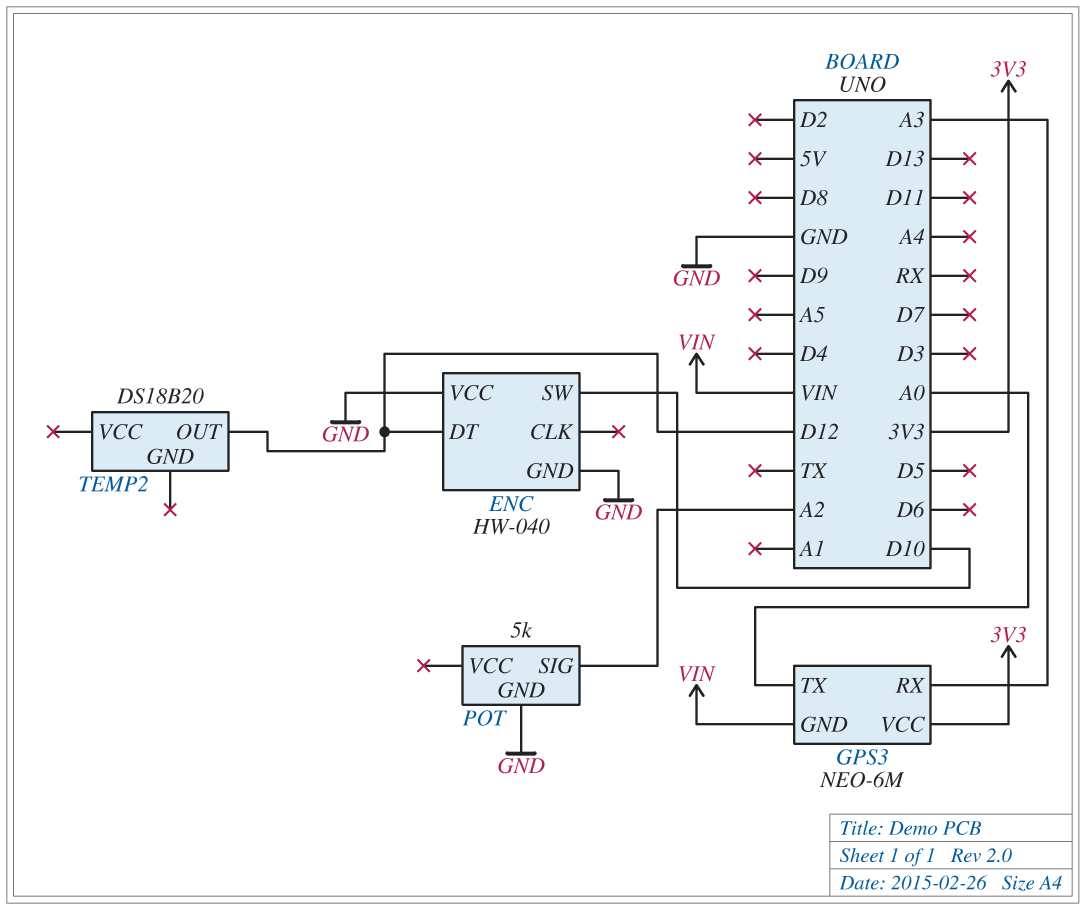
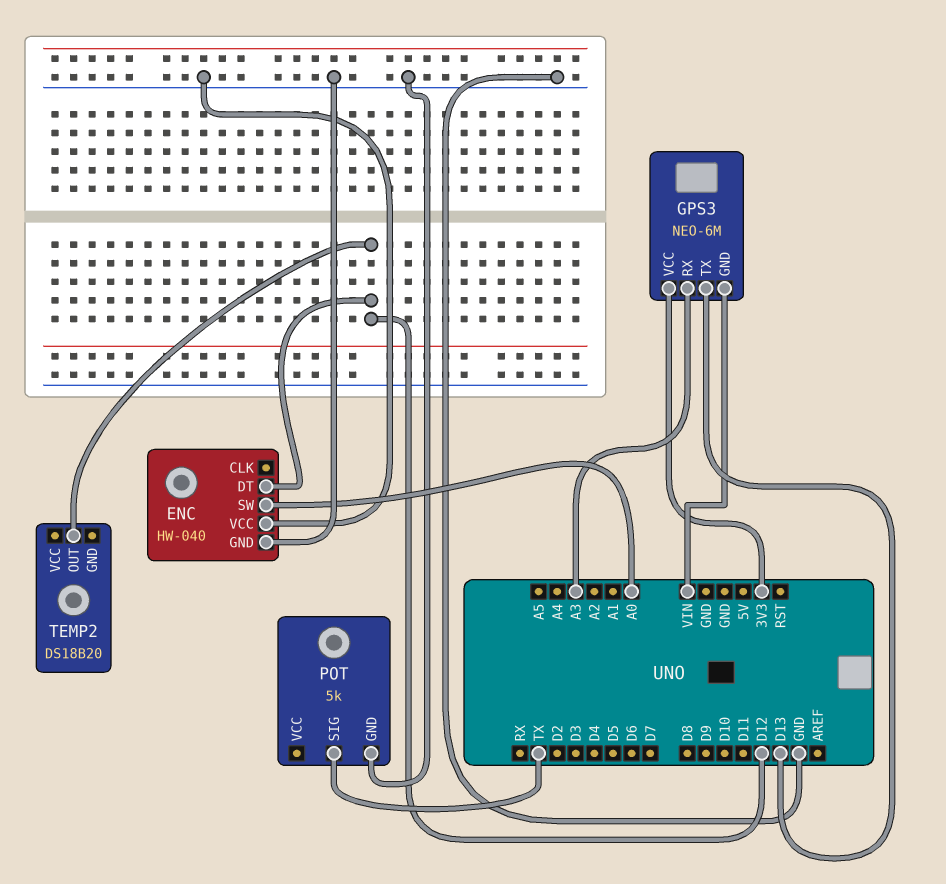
ENC pin SW: D10 -> A0
GPS3 pin TX: A0 -> D13
POT pin SIG: A2 -> TX

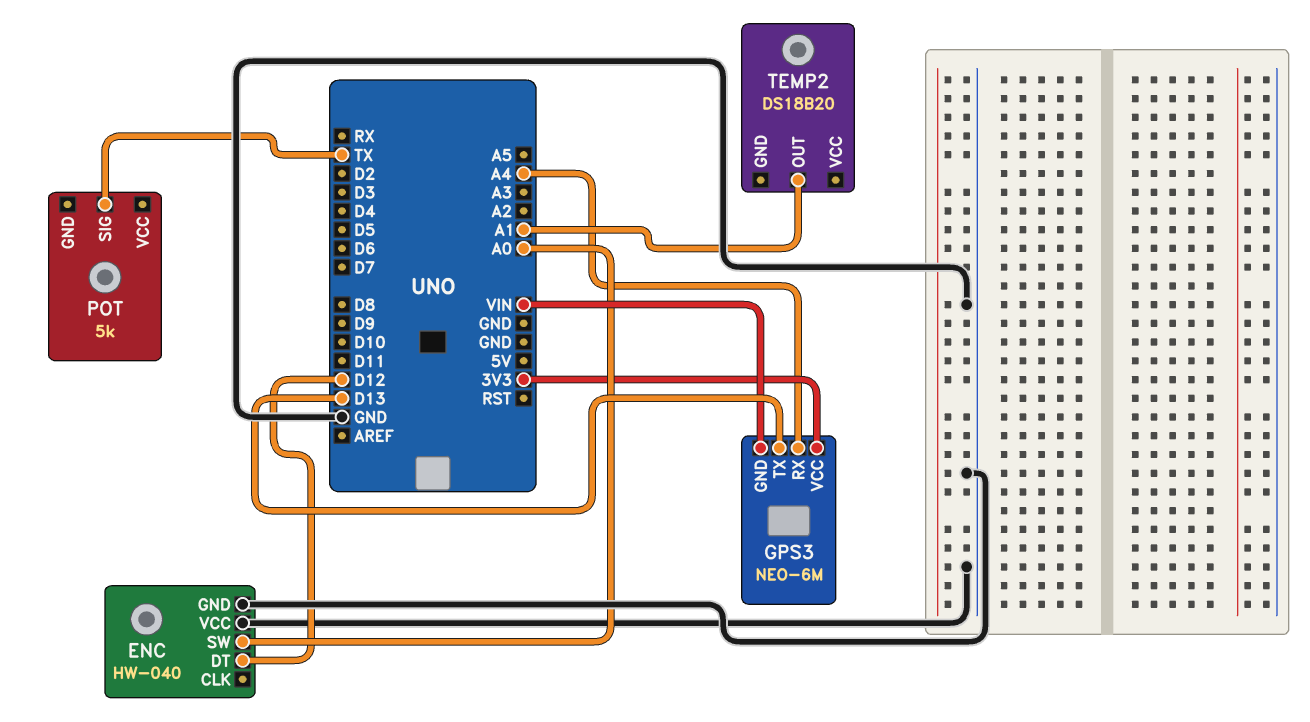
GPS3 pin RX: A3 -> A4
POT pin GND: GND -> none
TEMP2 pin OUT: D12 -> A1

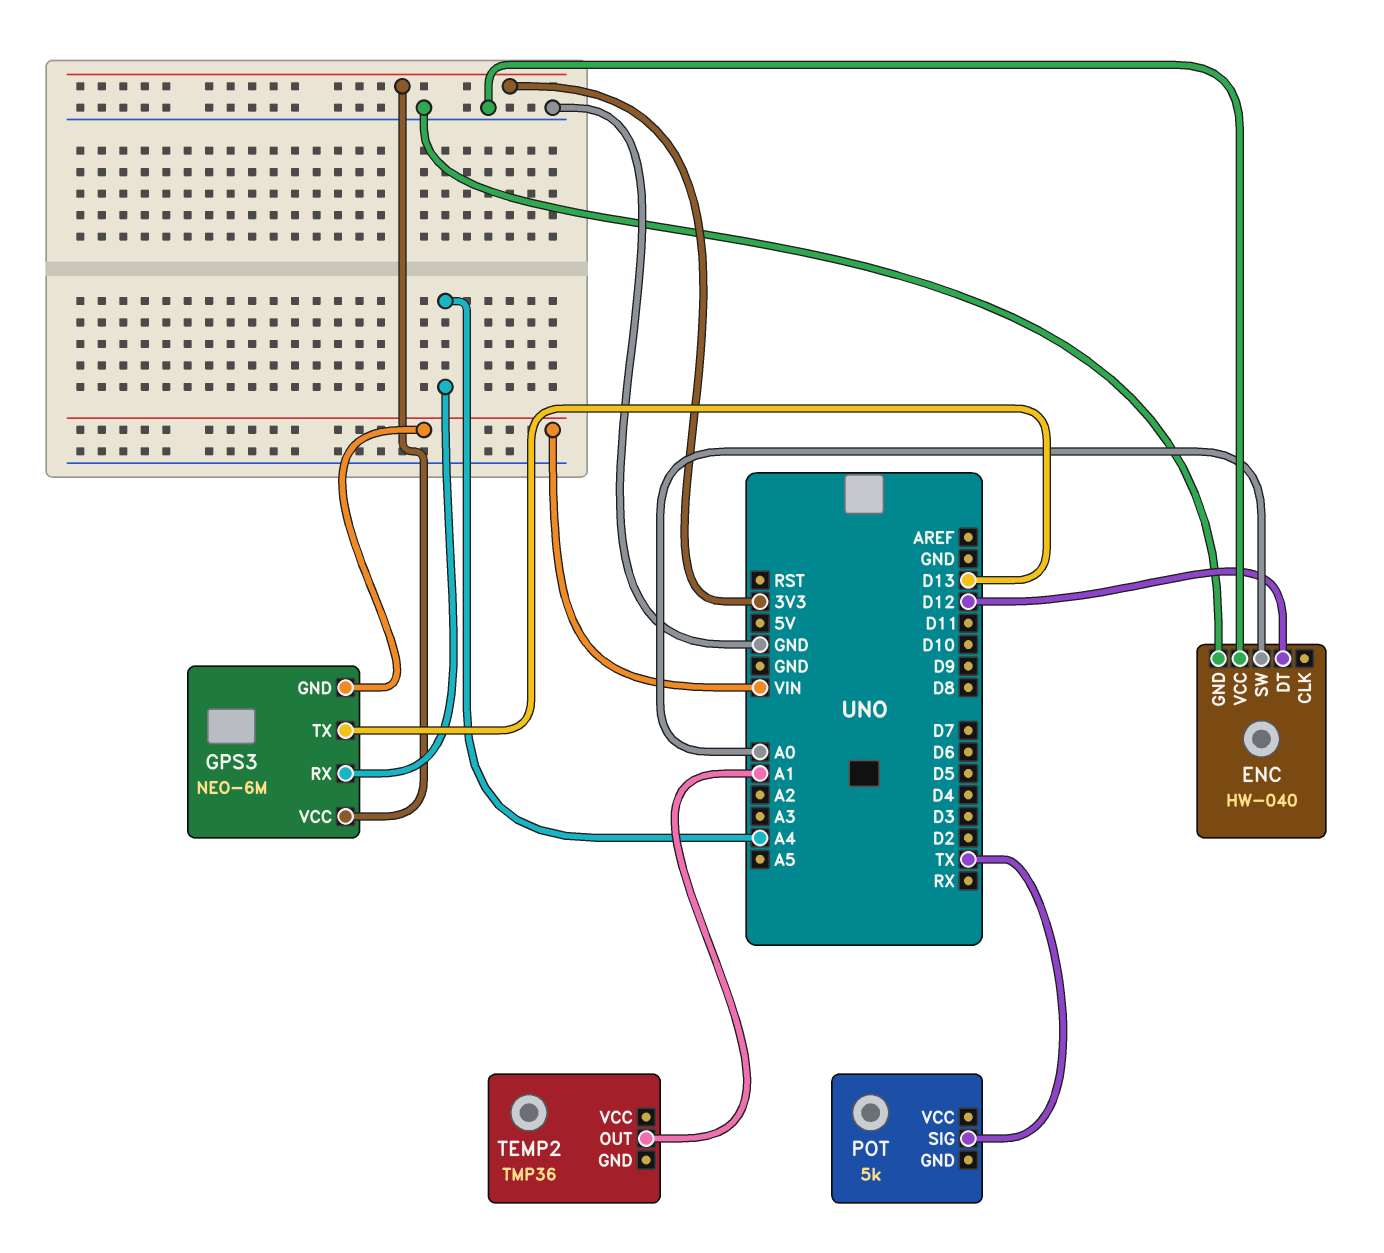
TEMP2: DS18B20 -> TMP36

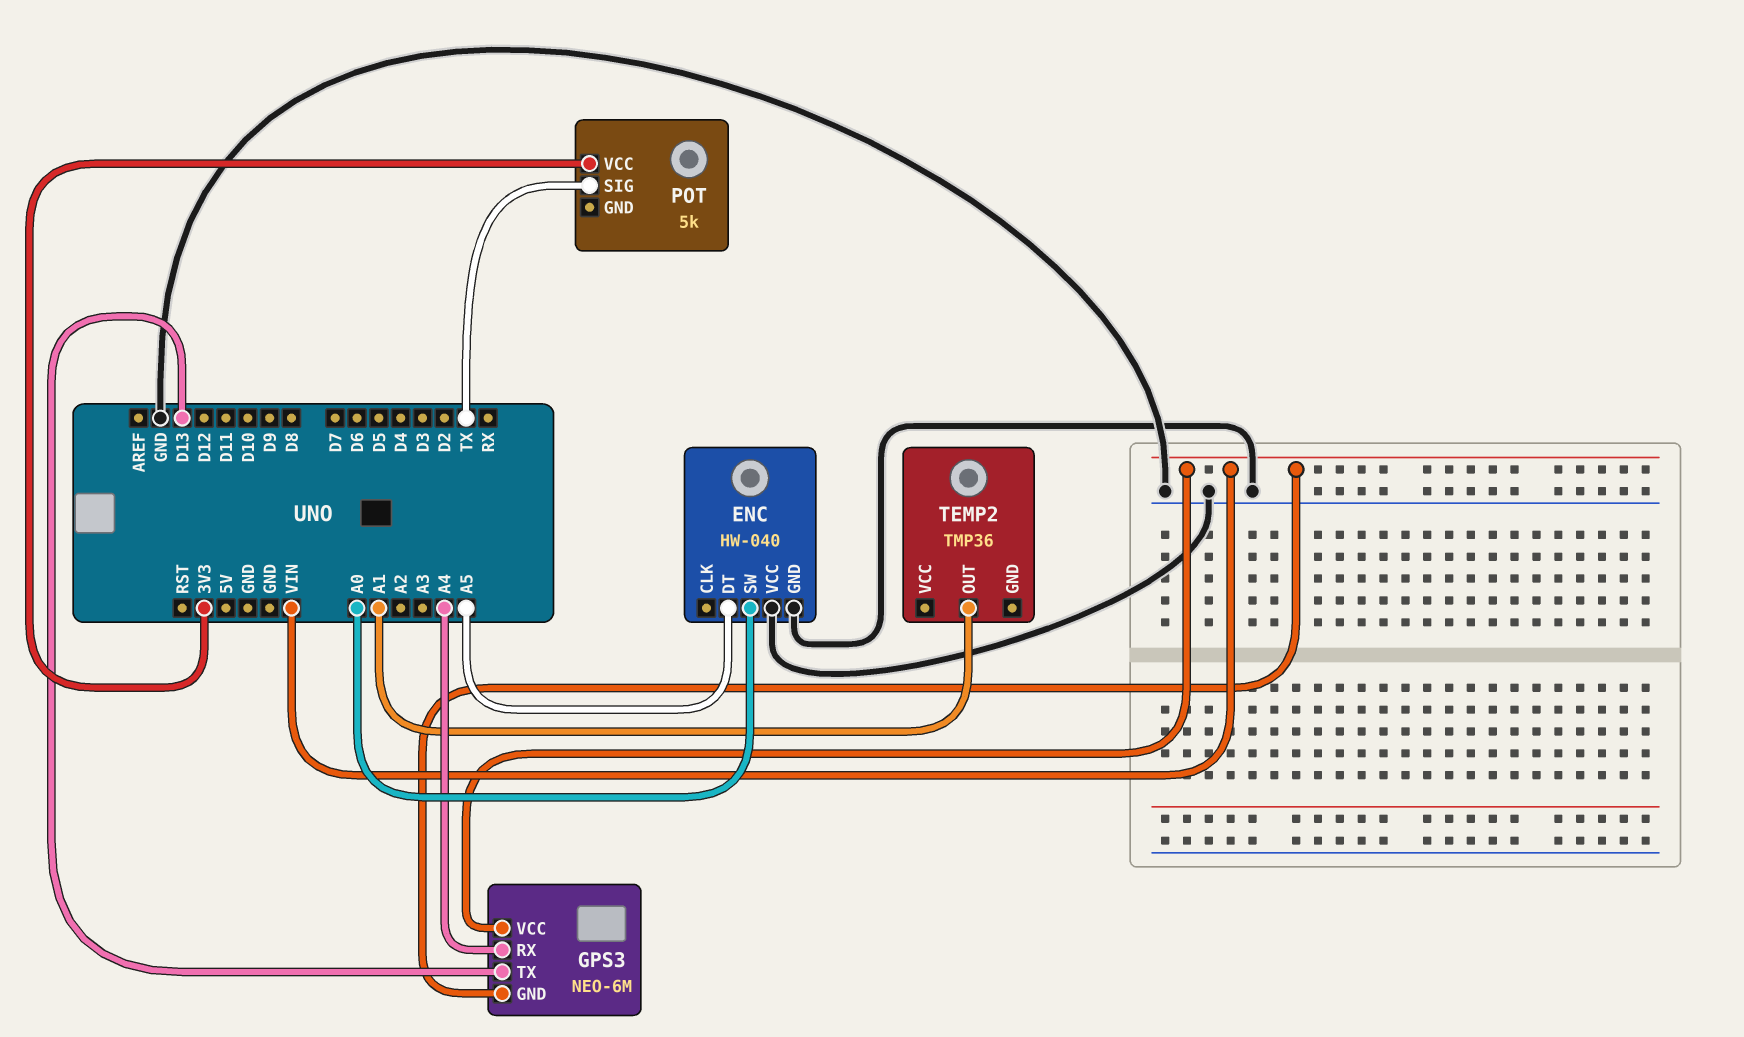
ENC pin DT: D12 -> A5
GPS3 pin VCC: 3V3 -> VIN
POT pin VCC: none -> 3V3

